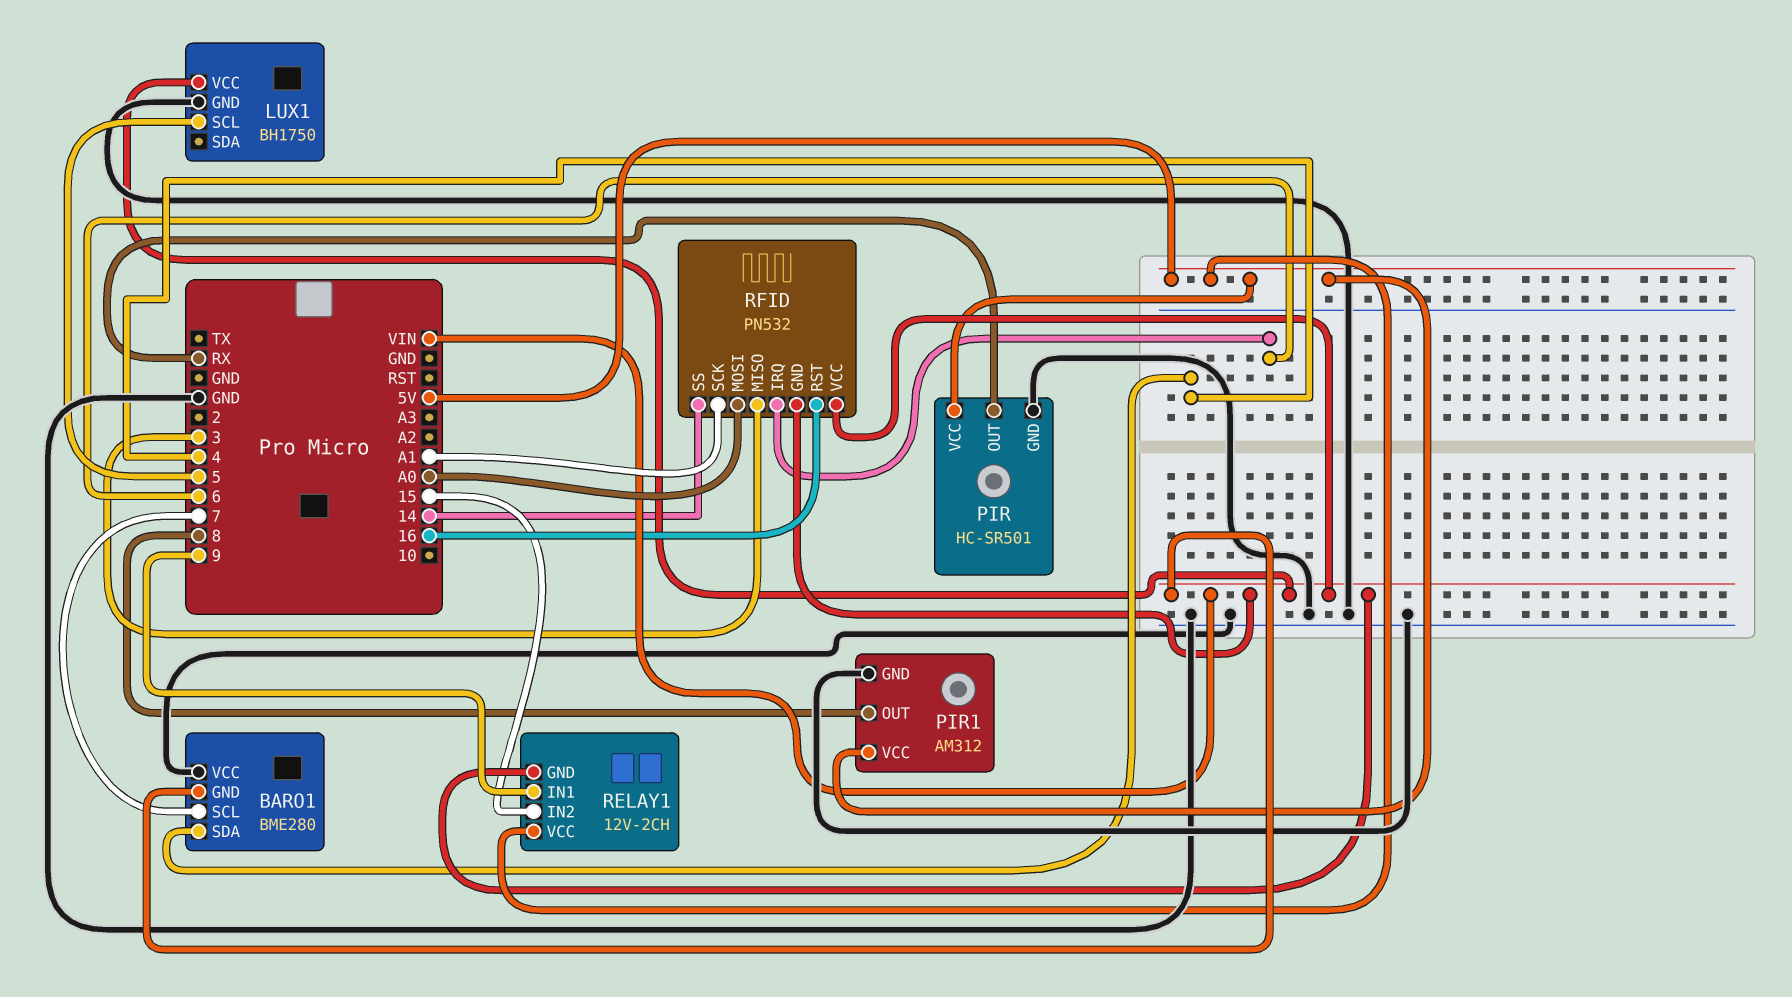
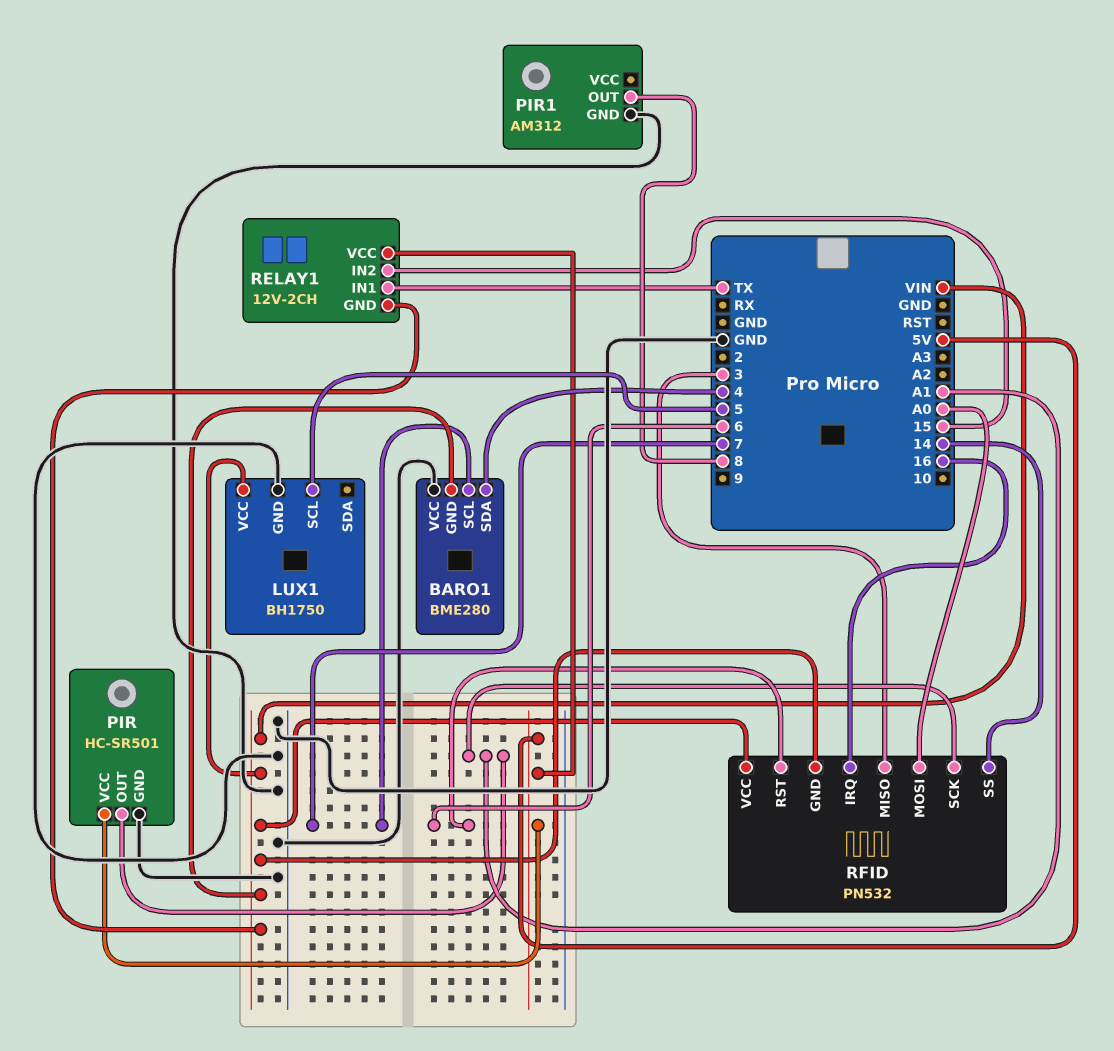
PIR pin OUT: RX -> A1
PIR1 pin VCC: 5V -> none
RELAY1 pin IN1: 9 -> TX
RFID pin IRQ: 6 -> 16
RFID pin RST: 16 -> 6

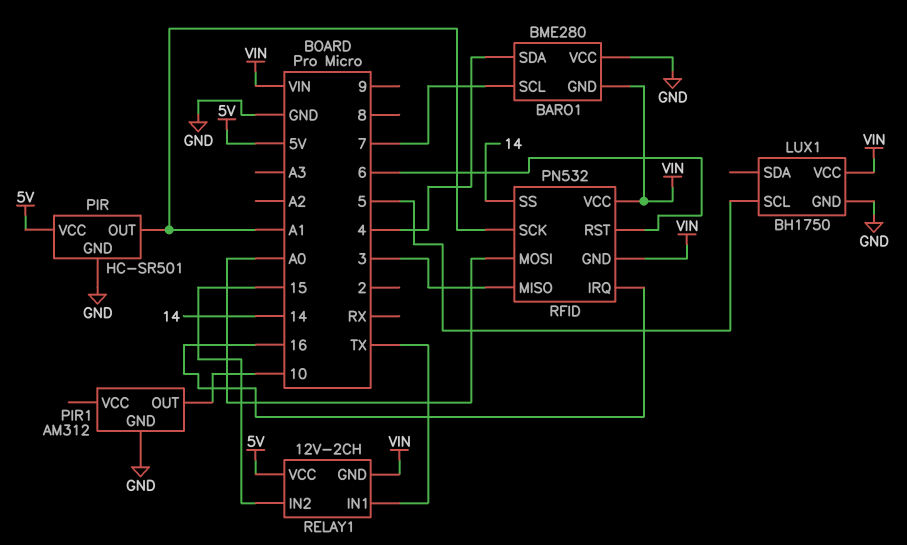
PIR1 pin OUT: 8 -> 10

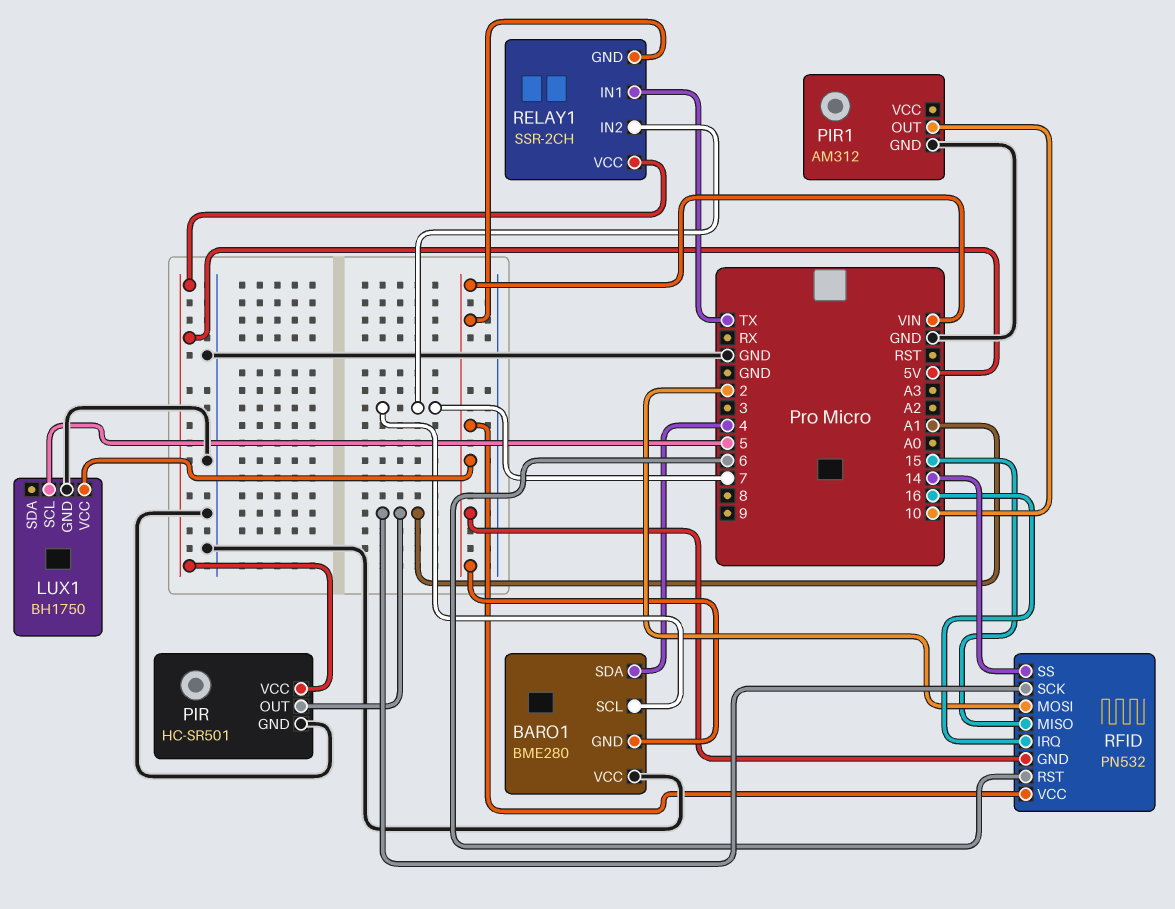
RELAY1: 12V-2CH -> SSR-2CH
RELAY1 pin IN2: 15 -> 7
RFID pin MISO: 3 -> 15
RFID pin MOSI: A0 -> 2

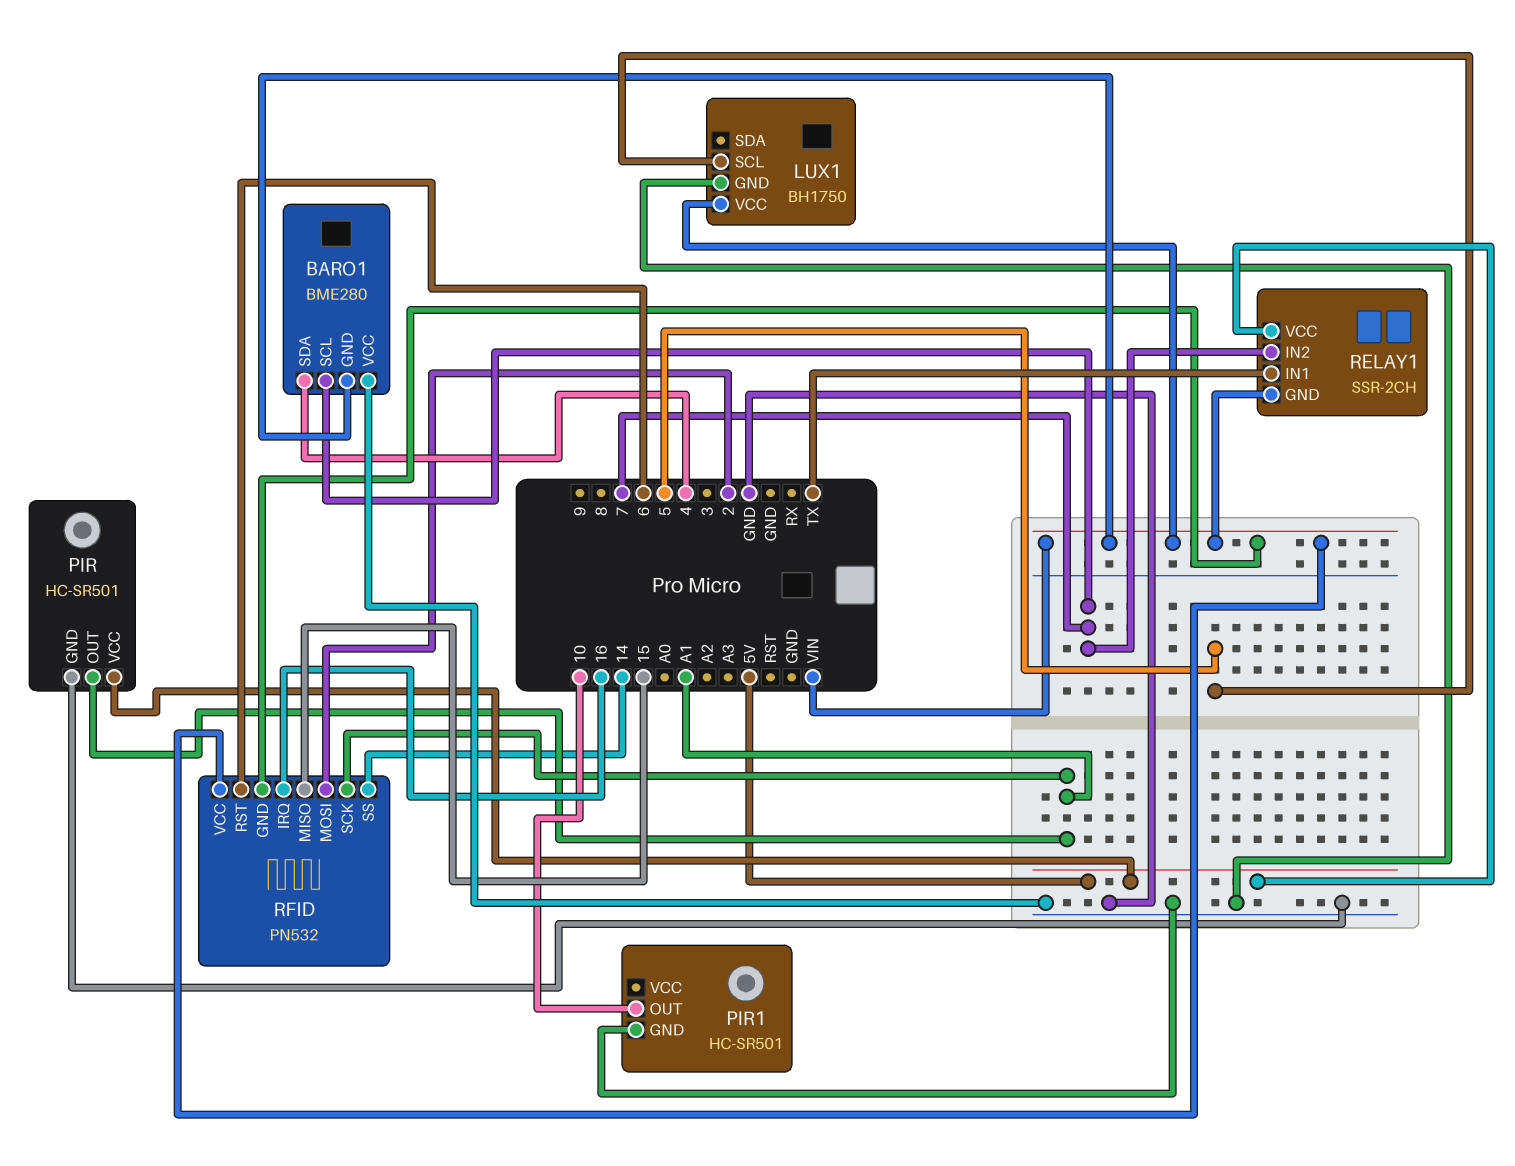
PIR1: AM312 -> HC-SR501

